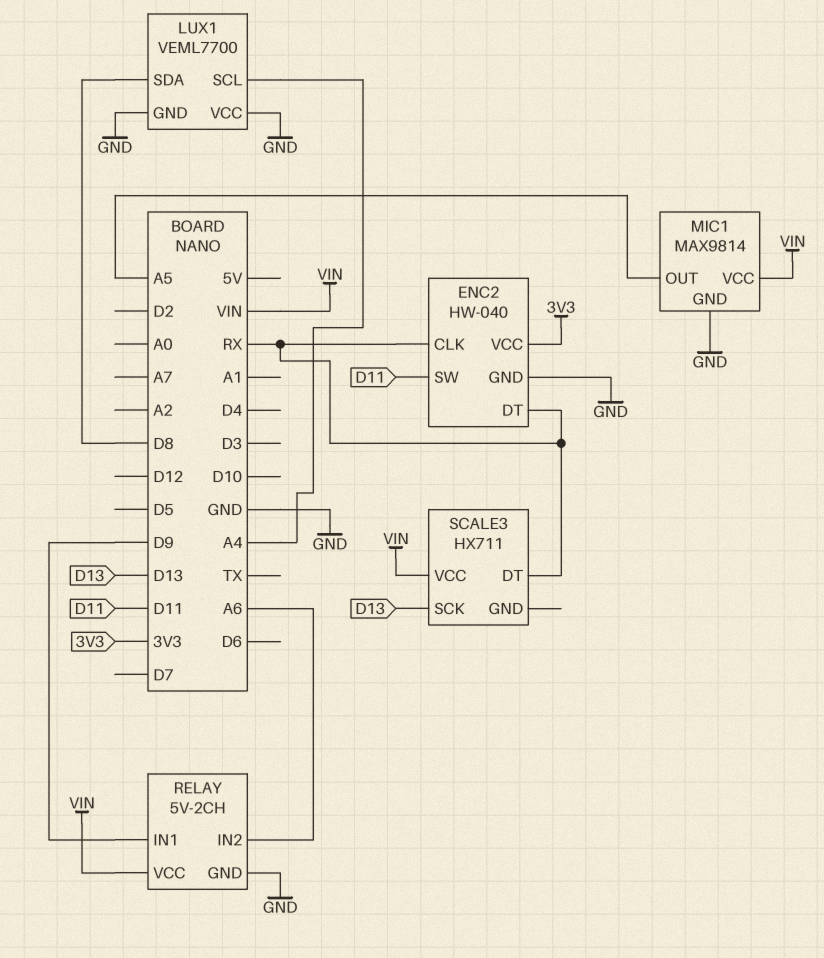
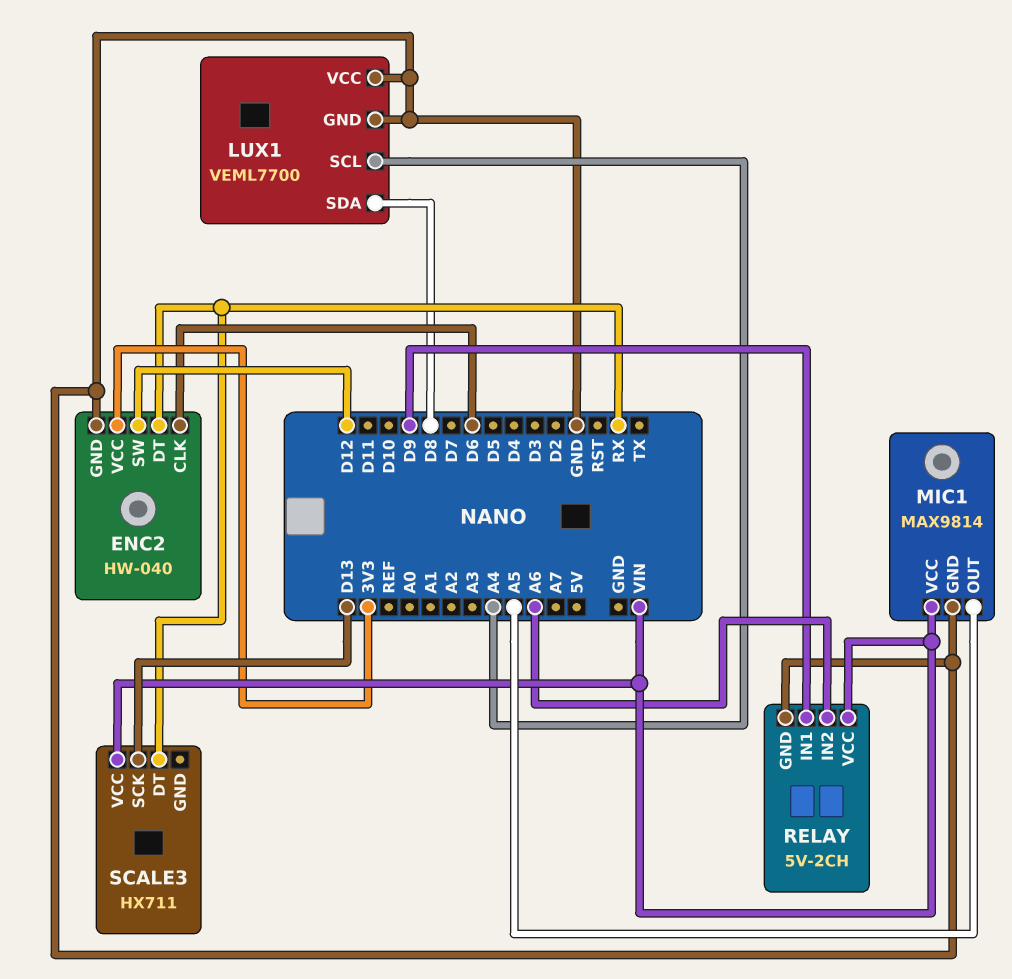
ENC2 pin CLK: RX -> D6
ENC2 pin SW: D11 -> D12

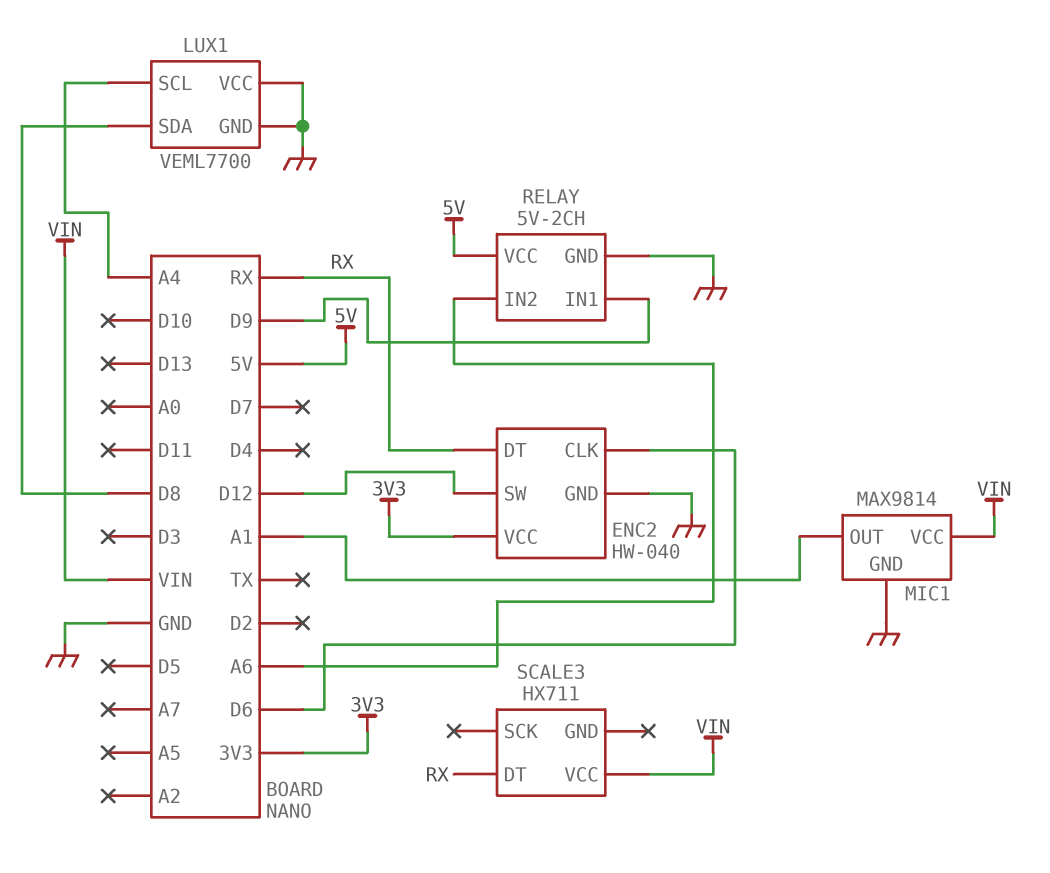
MIC1 pin OUT: A5 -> A1
RELAY pin VCC: VIN -> 5V
SCALE3 pin SCK: D13 -> none

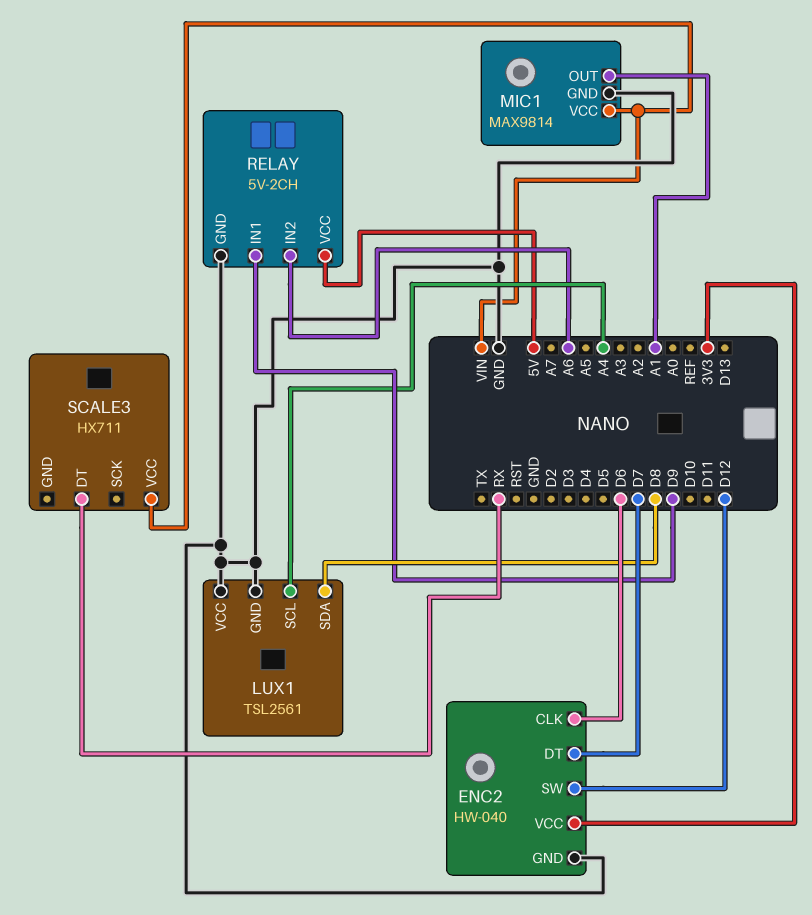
ENC2 pin DT: RX -> D7
LUX1: VEML7700 -> TSL2561

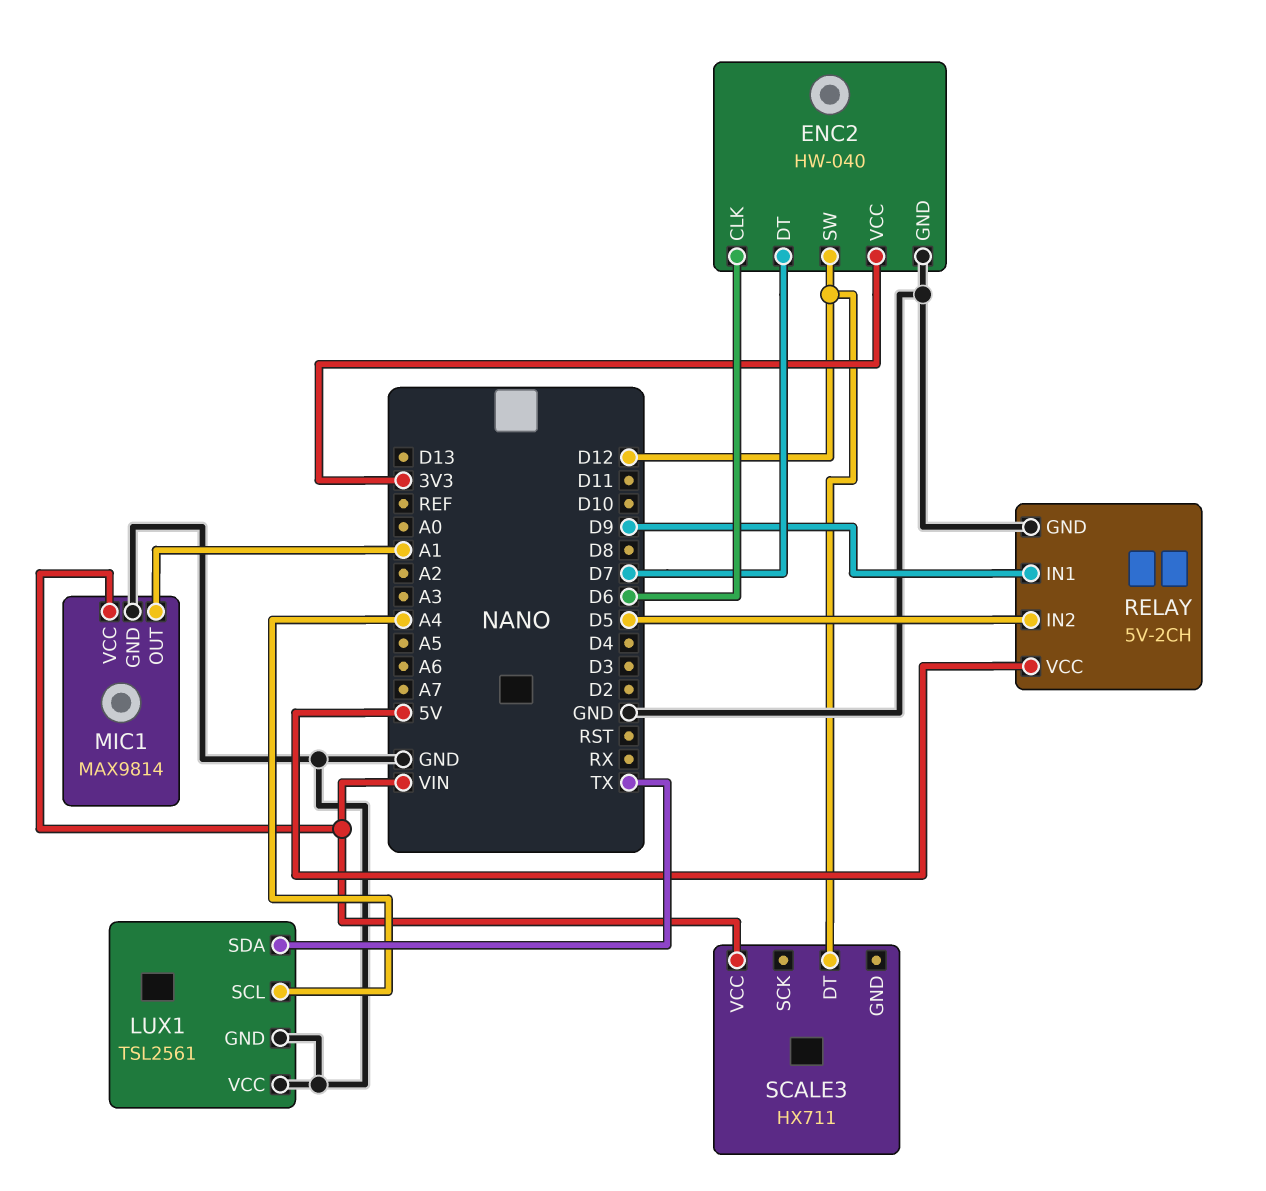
LUX1 pin SDA: D8 -> TX
RELAY pin IN2: A6 -> D5
SCALE3 pin DT: RX -> D12

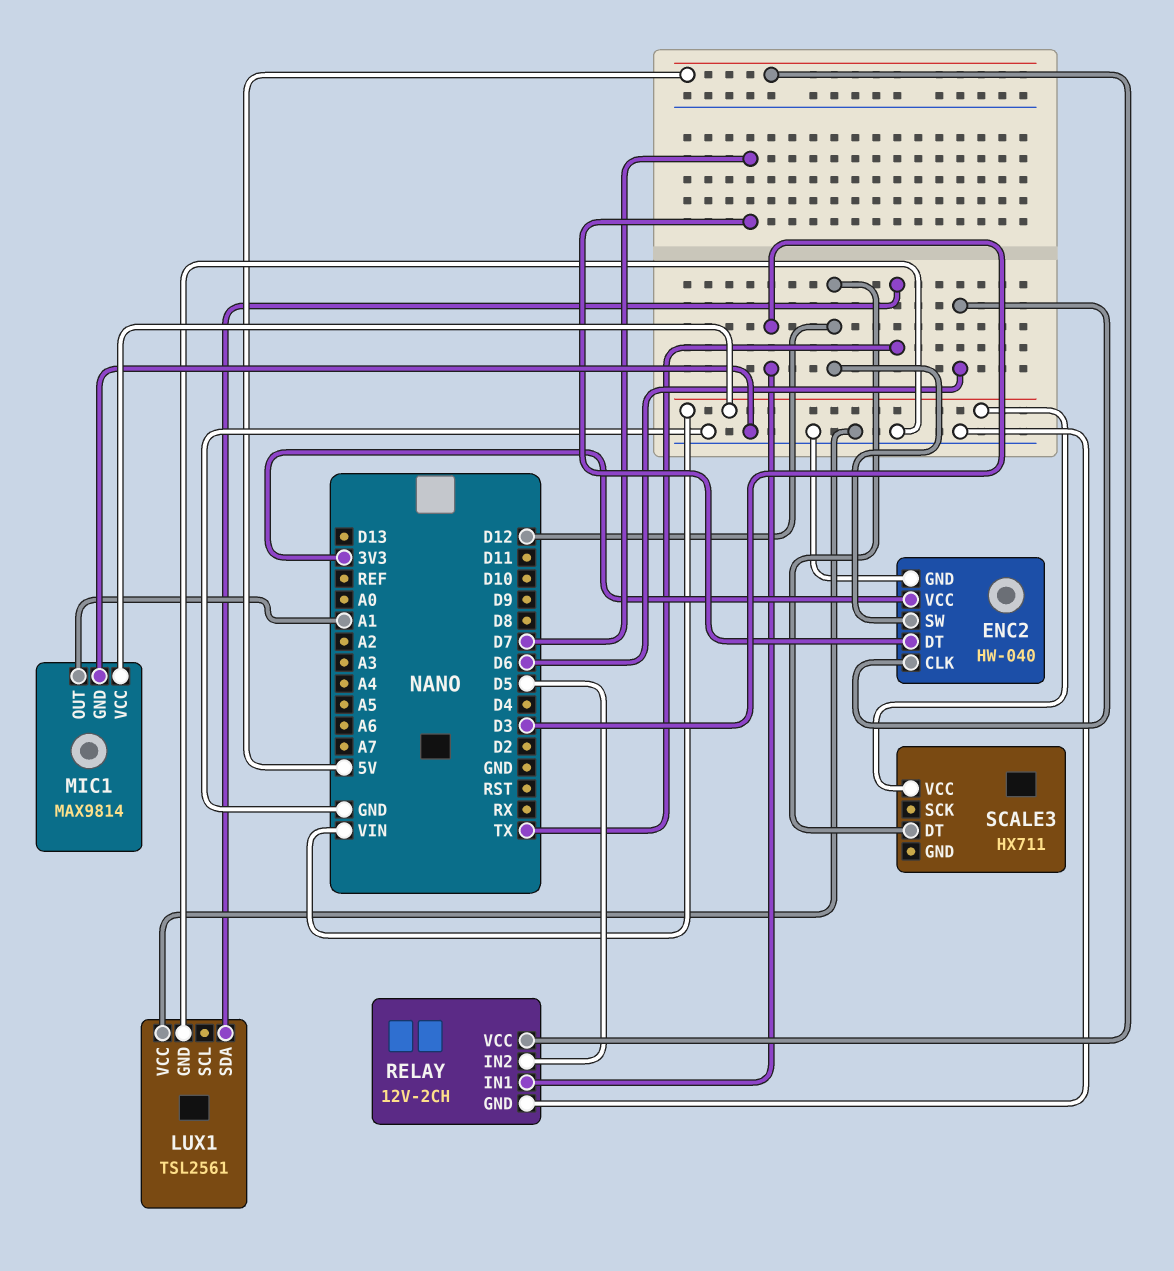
LUX1 pin SCL: A4 -> none
RELAY: 5V-2CH -> 12V-2CH
RELAY pin IN1: D9 -> D3

